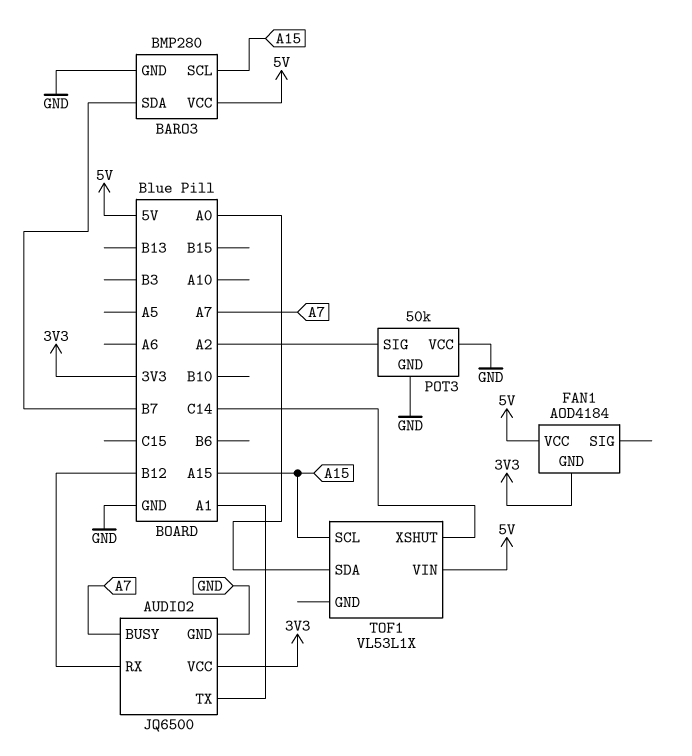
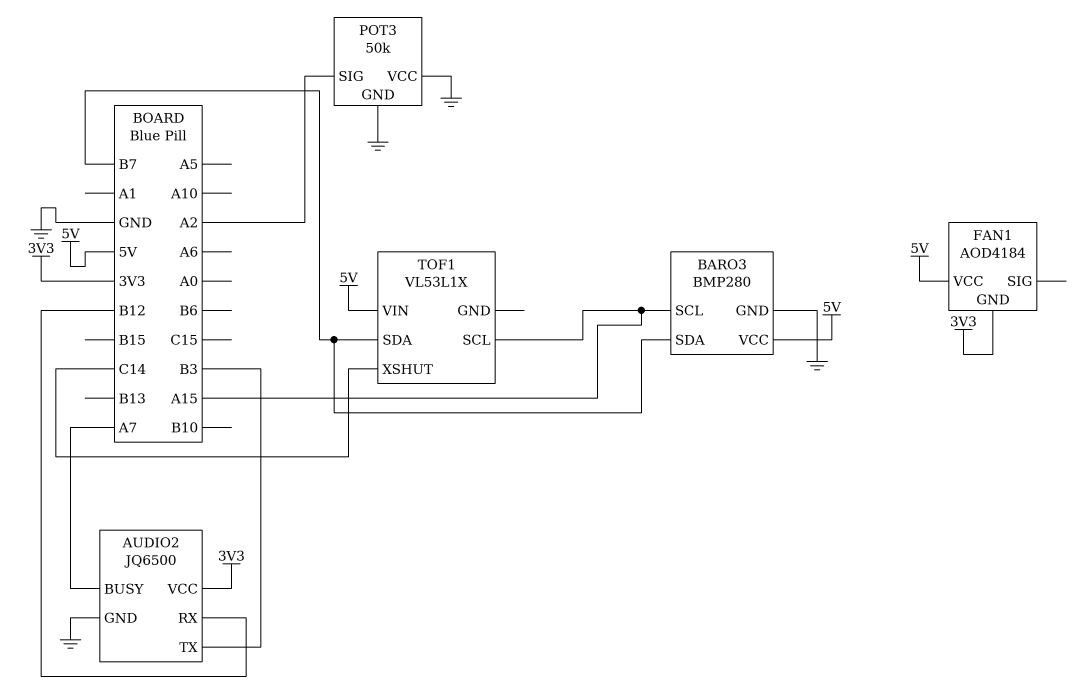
AUDIO2 pin TX: A1 -> B3
TOF1 pin SDA: A0 -> B7

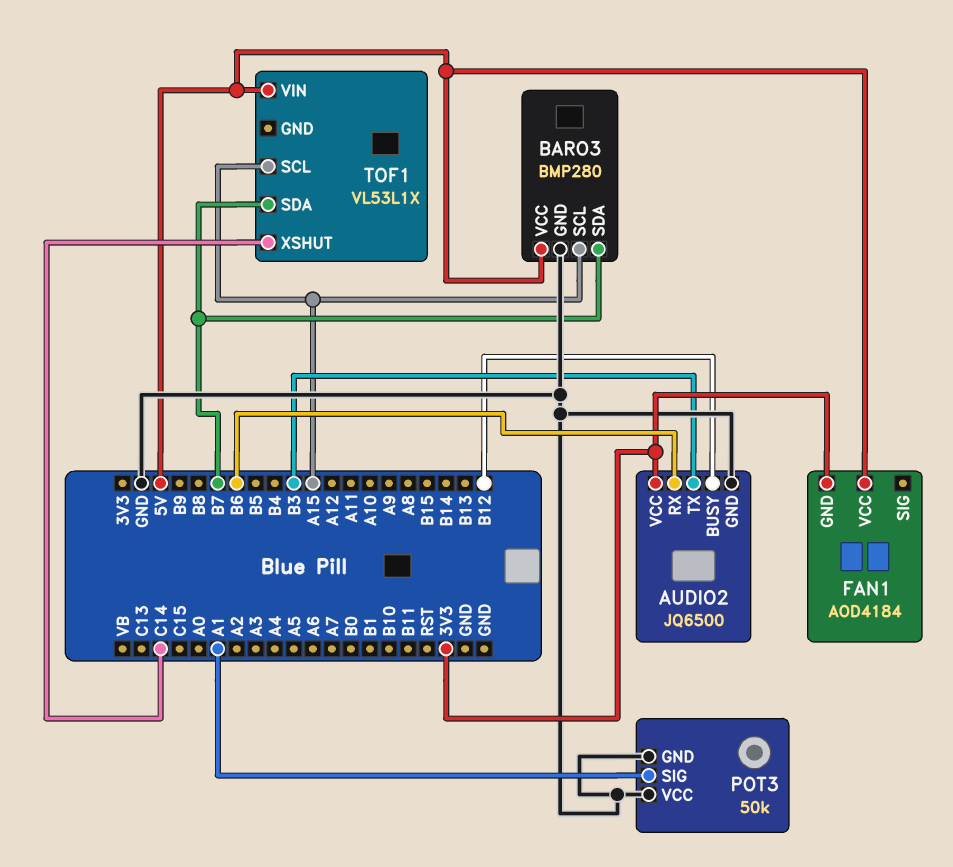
AUDIO2 pin BUSY: A7 -> B12
AUDIO2 pin RX: B12 -> B6
POT3 pin SIG: A2 -> A1

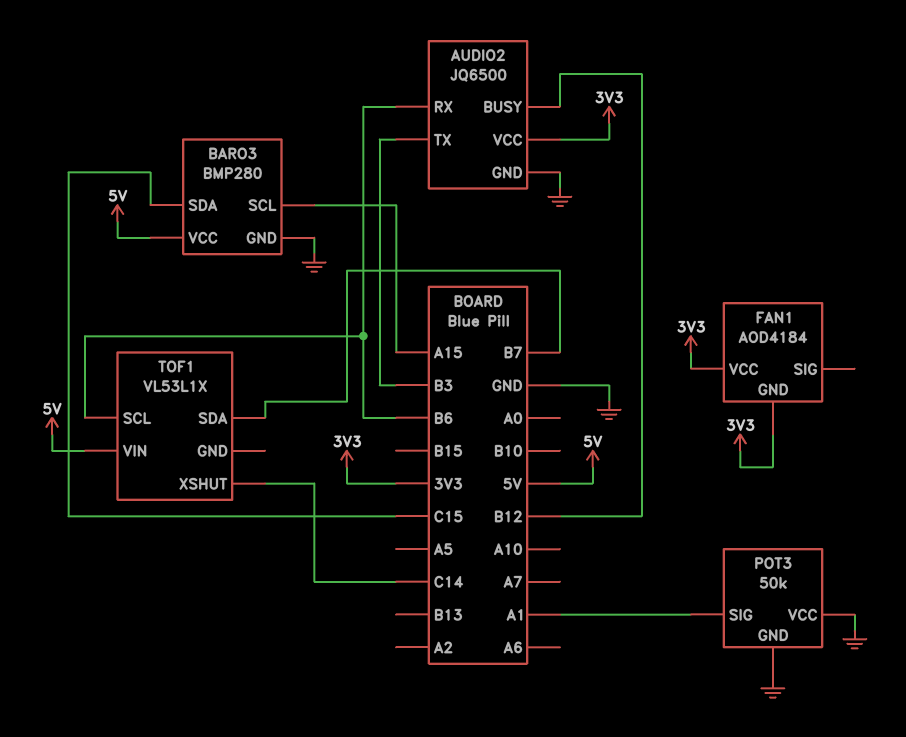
BARO3 pin SDA: B7 -> C15
FAN1 pin VCC: 5V -> 3V3
TOF1 pin SCL: A15 -> B6

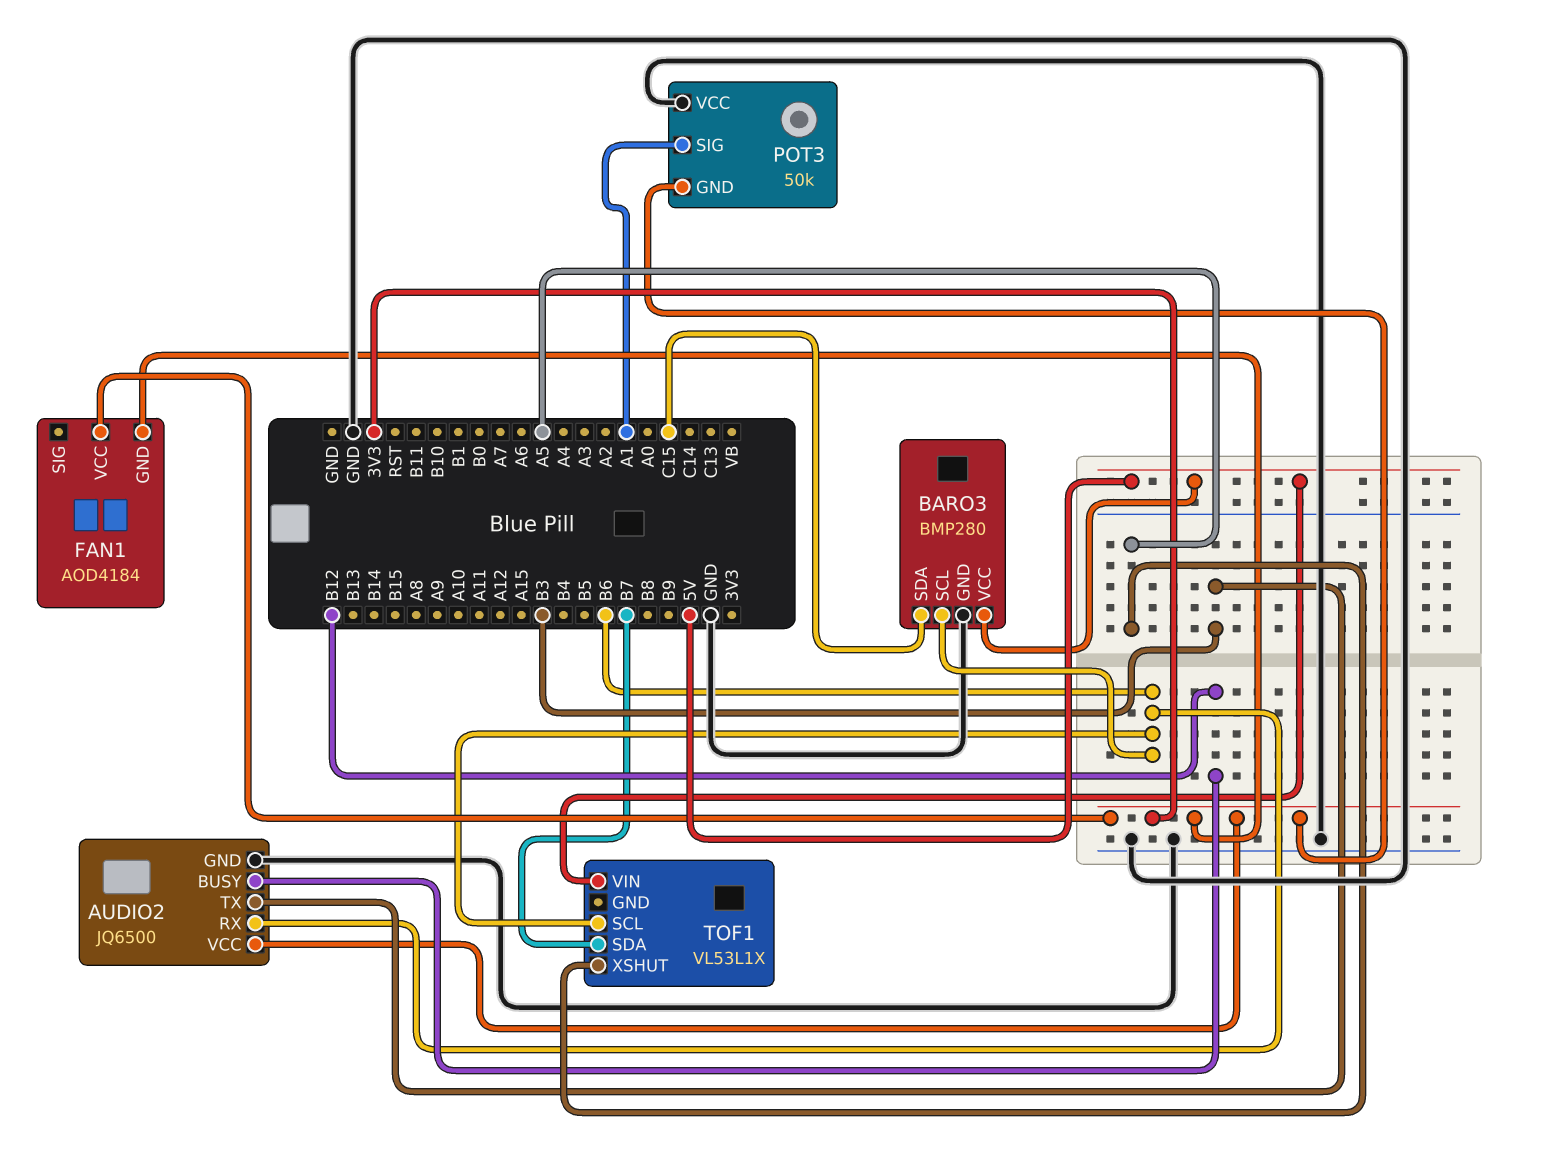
BARO3 pin SCL: A15 -> B6
POT3 pin GND: GND -> 3V3
TOF1 pin XSHUT: C14 -> A5

